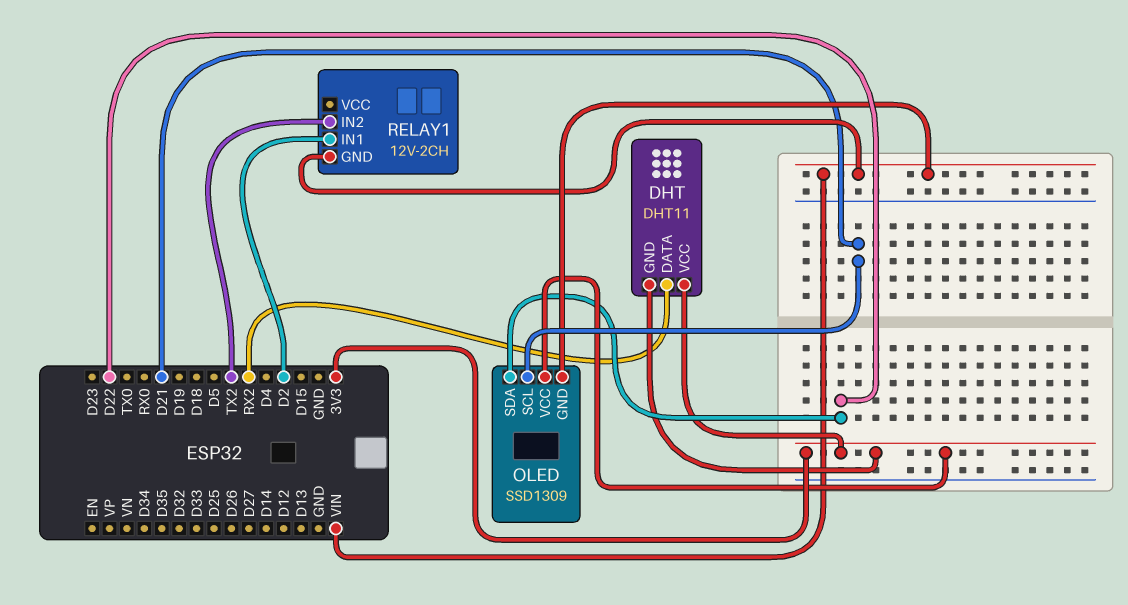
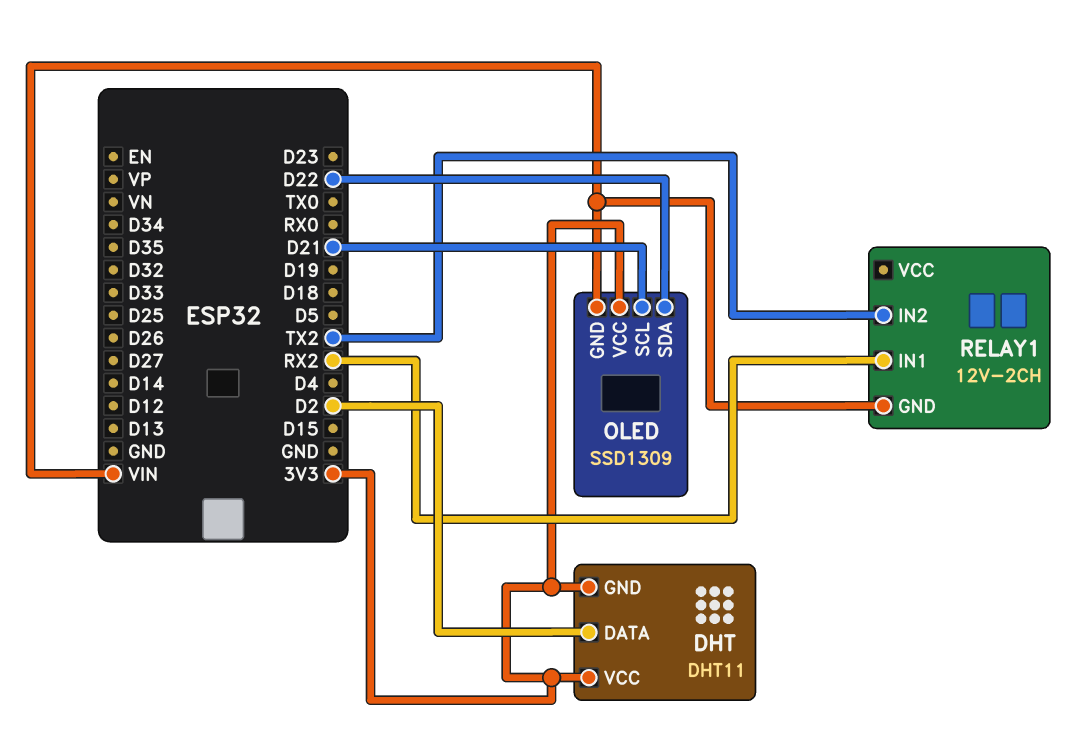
DHT pin DATA: RX2 -> D2
RELAY1 pin IN1: D2 -> RX2

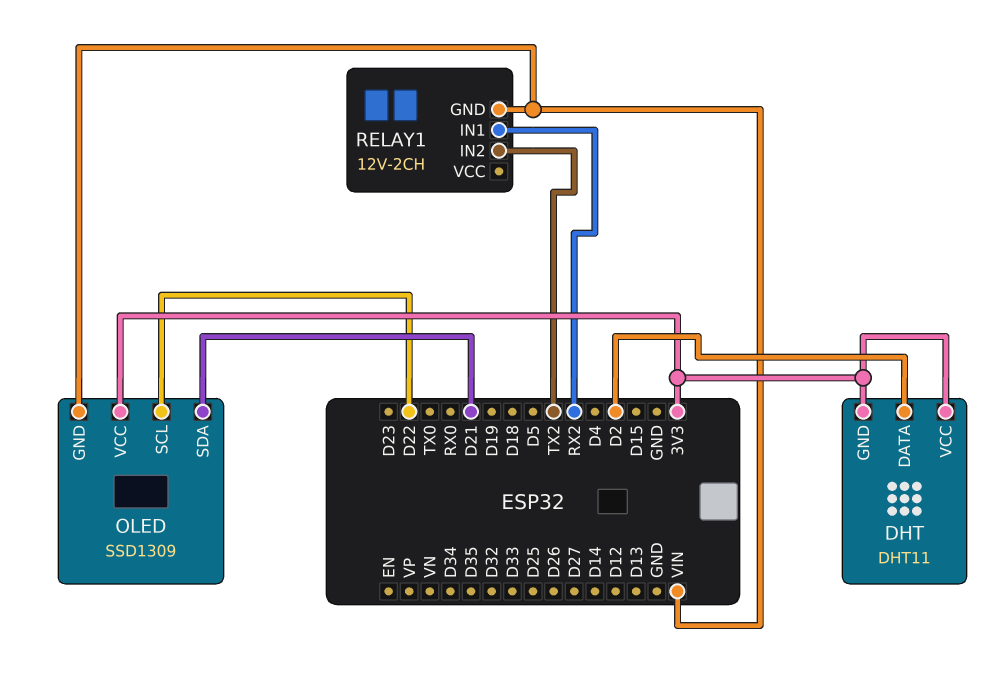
OLED pin SCL: D21 -> D22
OLED pin SDA: D22 -> D21

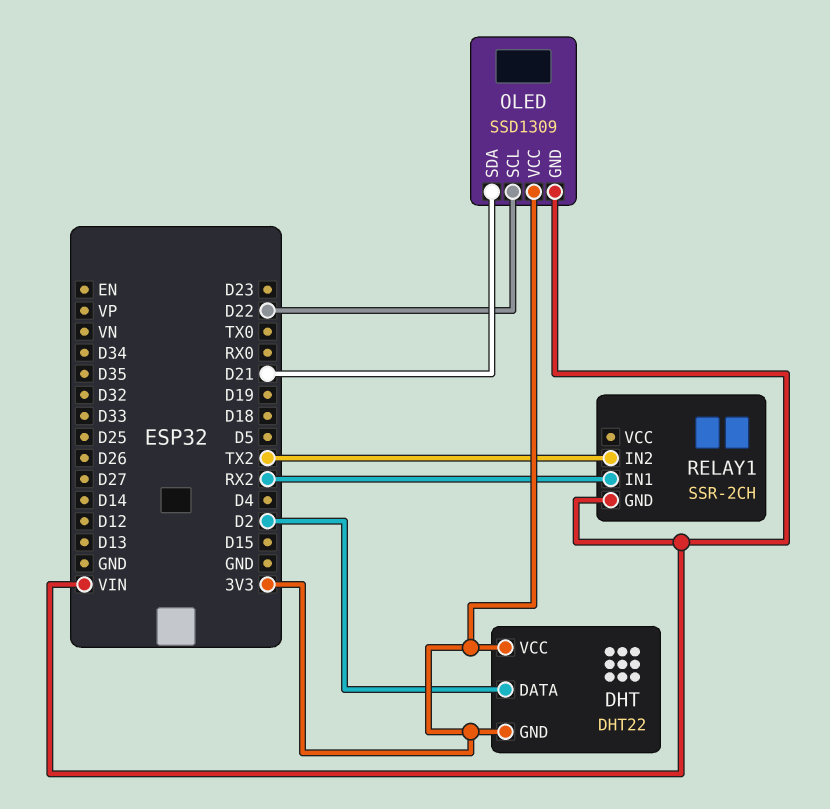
DHT: DHT11 -> DHT22
RELAY1: 12V-2CH -> SSR-2CH

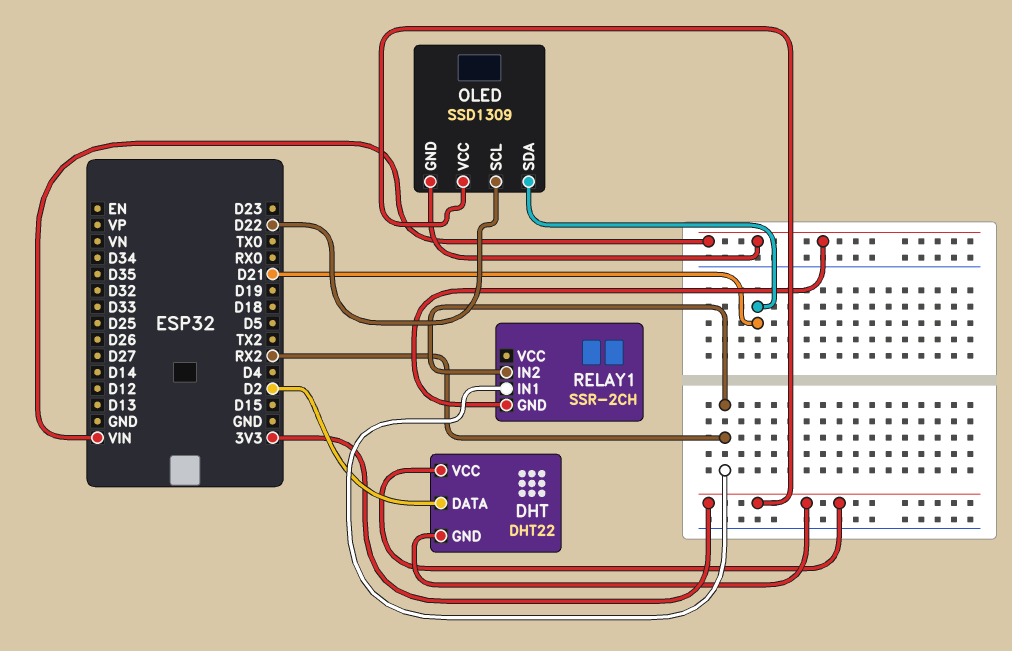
RELAY1 pin IN2: TX2 -> RX2

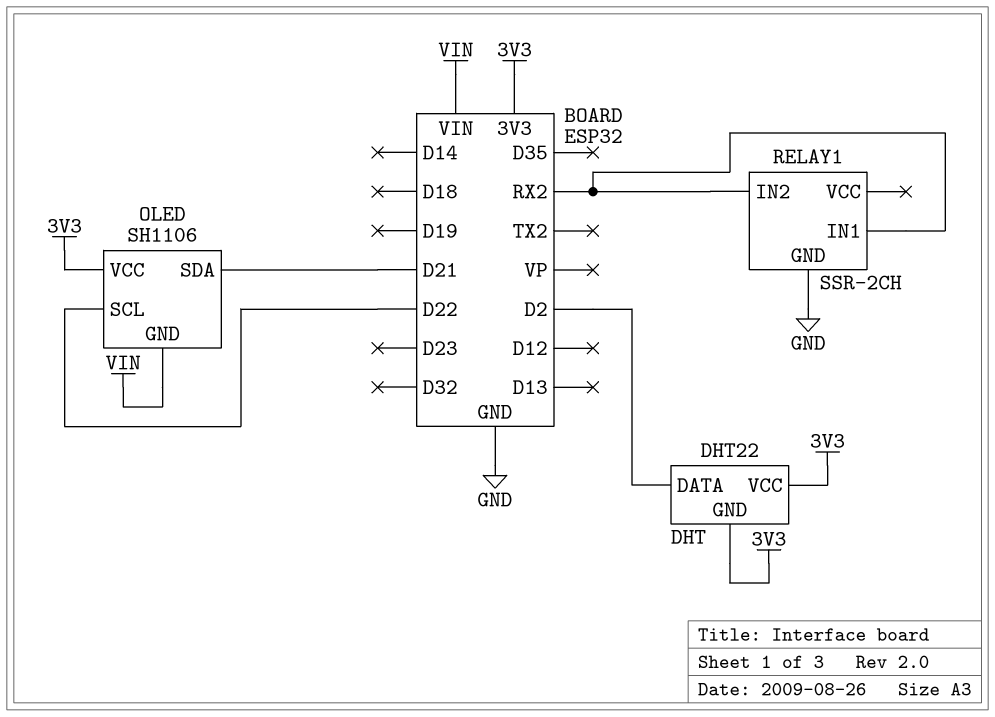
OLED: SSD1309 -> SH1106
RELAY1 pin GND: VIN -> GND

